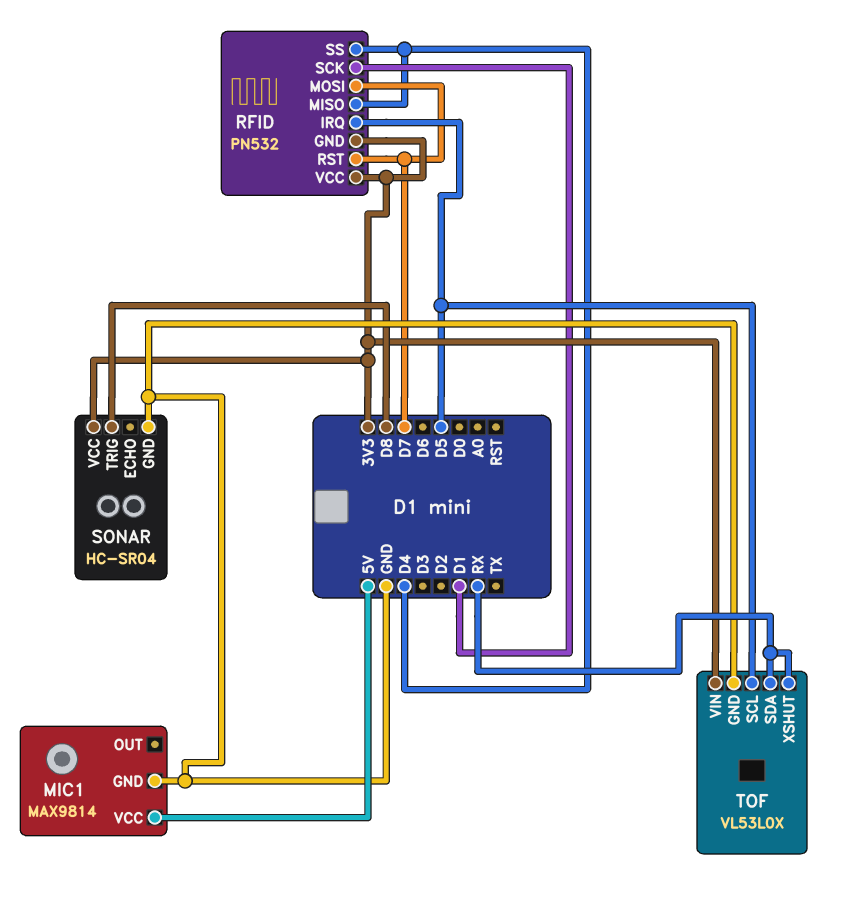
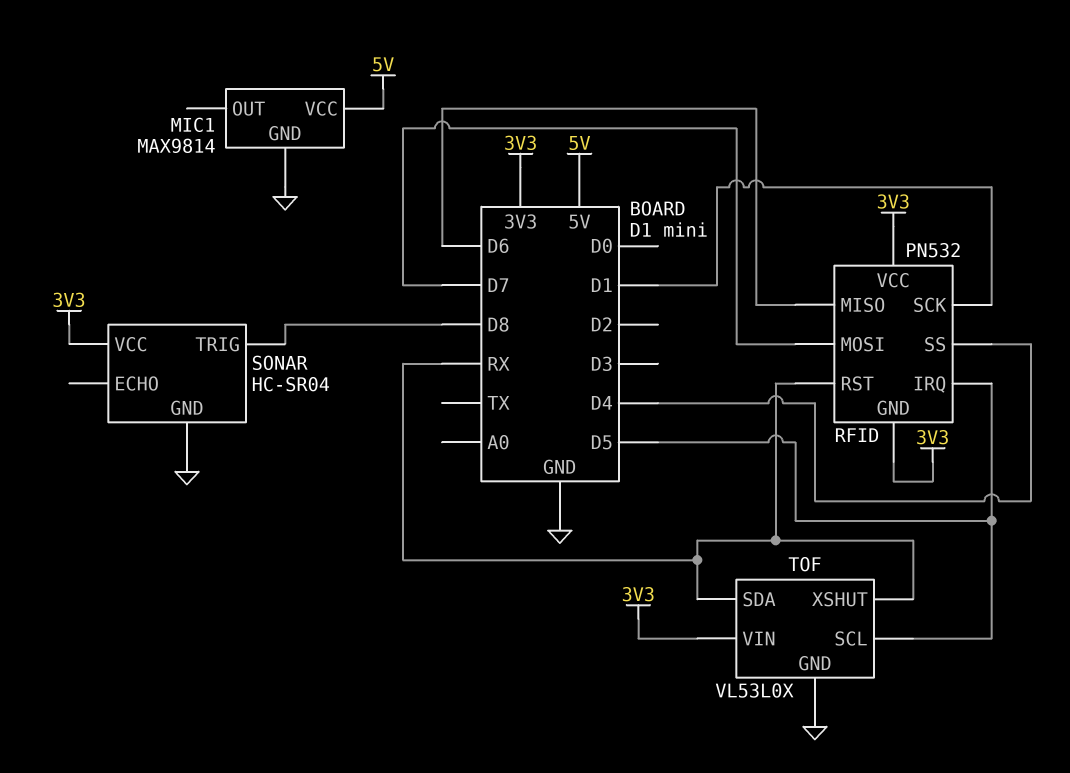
RFID pin MISO: D4 -> D6
RFID pin RST: D7 -> RX

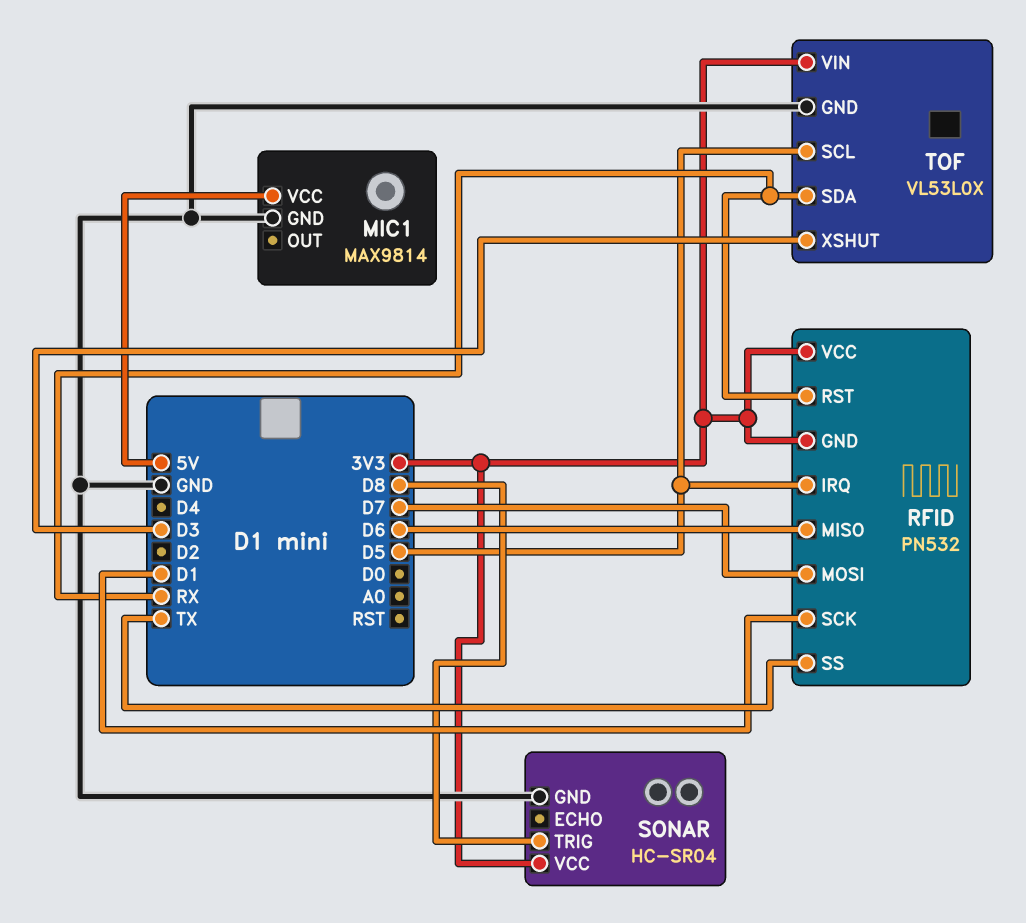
RFID pin SS: D4 -> TX
TOF pin XSHUT: RX -> D3

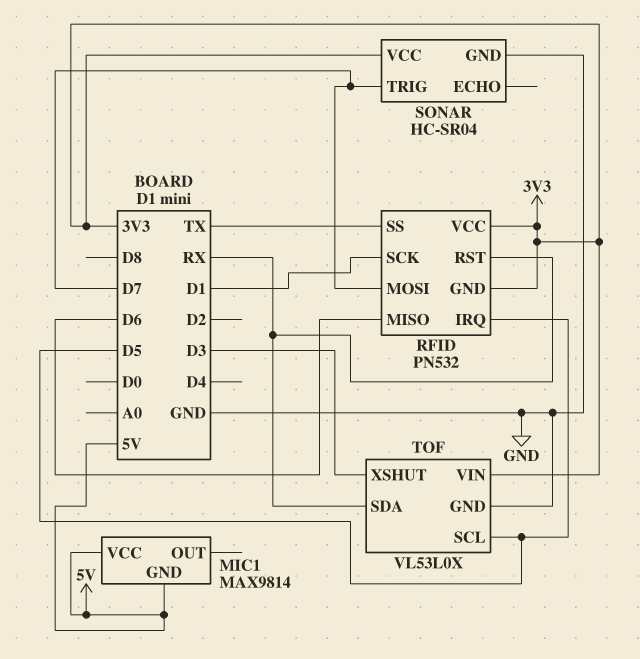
MIC1 pin GND: GND -> 5V
SONAR pin TRIG: D8 -> D7

